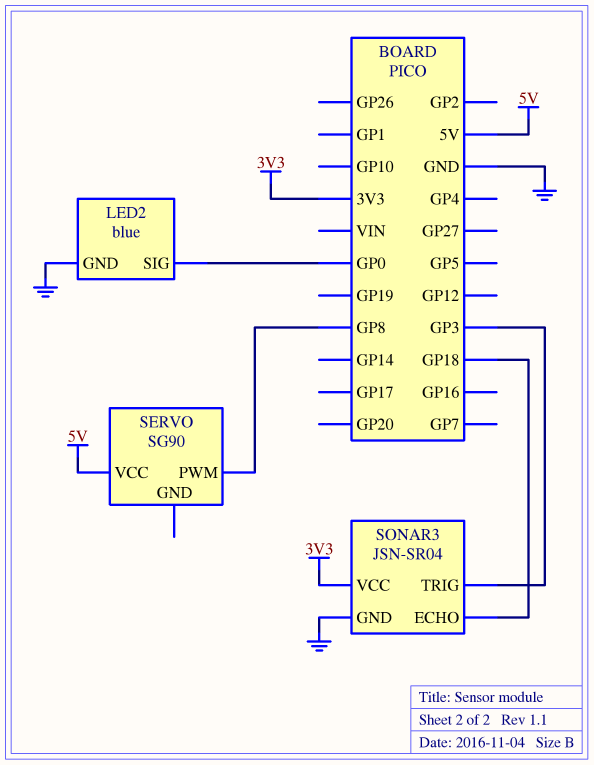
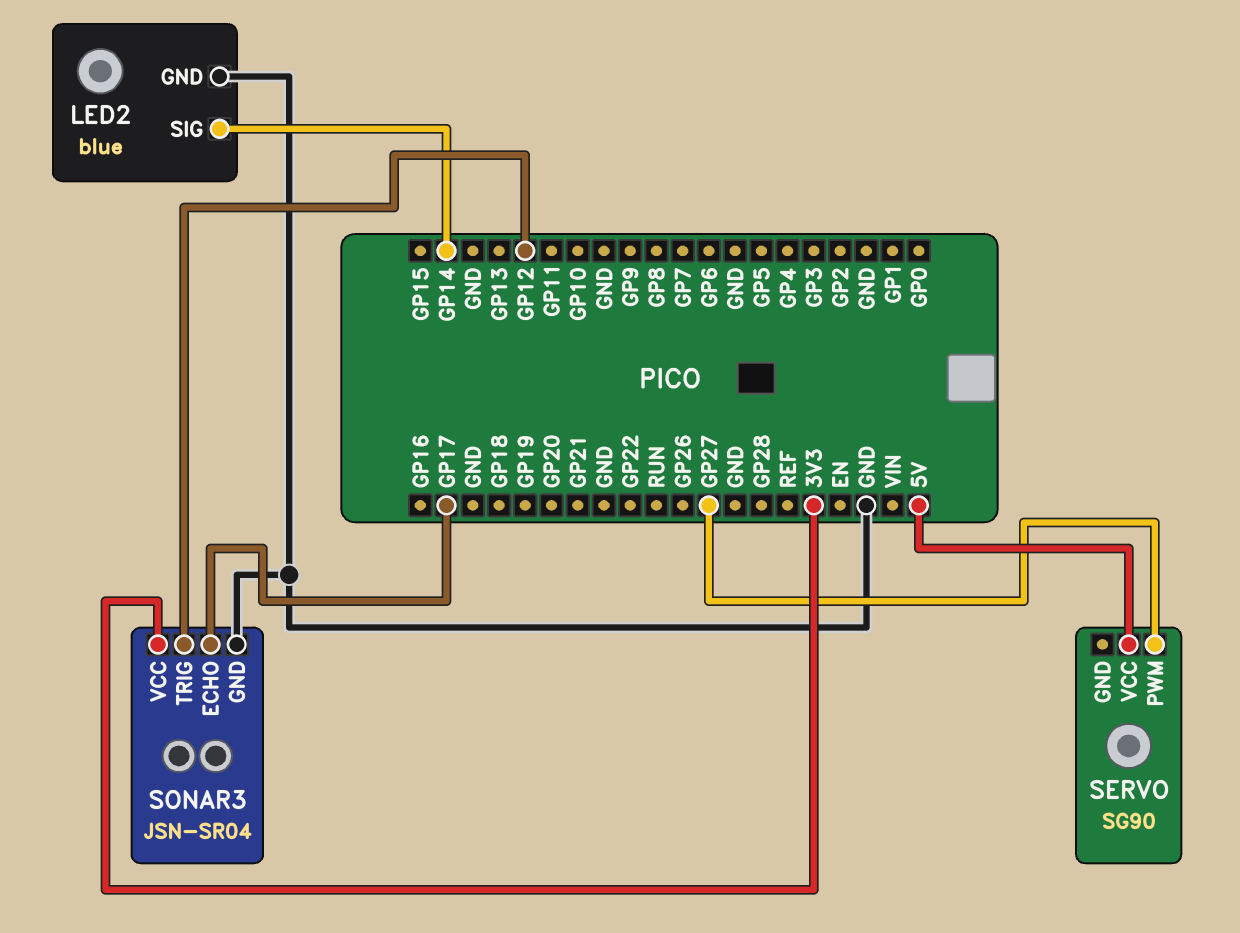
LED2 pin SIG: GP0 -> GP14
SERVO pin PWM: GP8 -> GP27
SONAR3 pin ECHO: GP18 -> GP17
SONAR3 pin TRIG: GP3 -> GP12

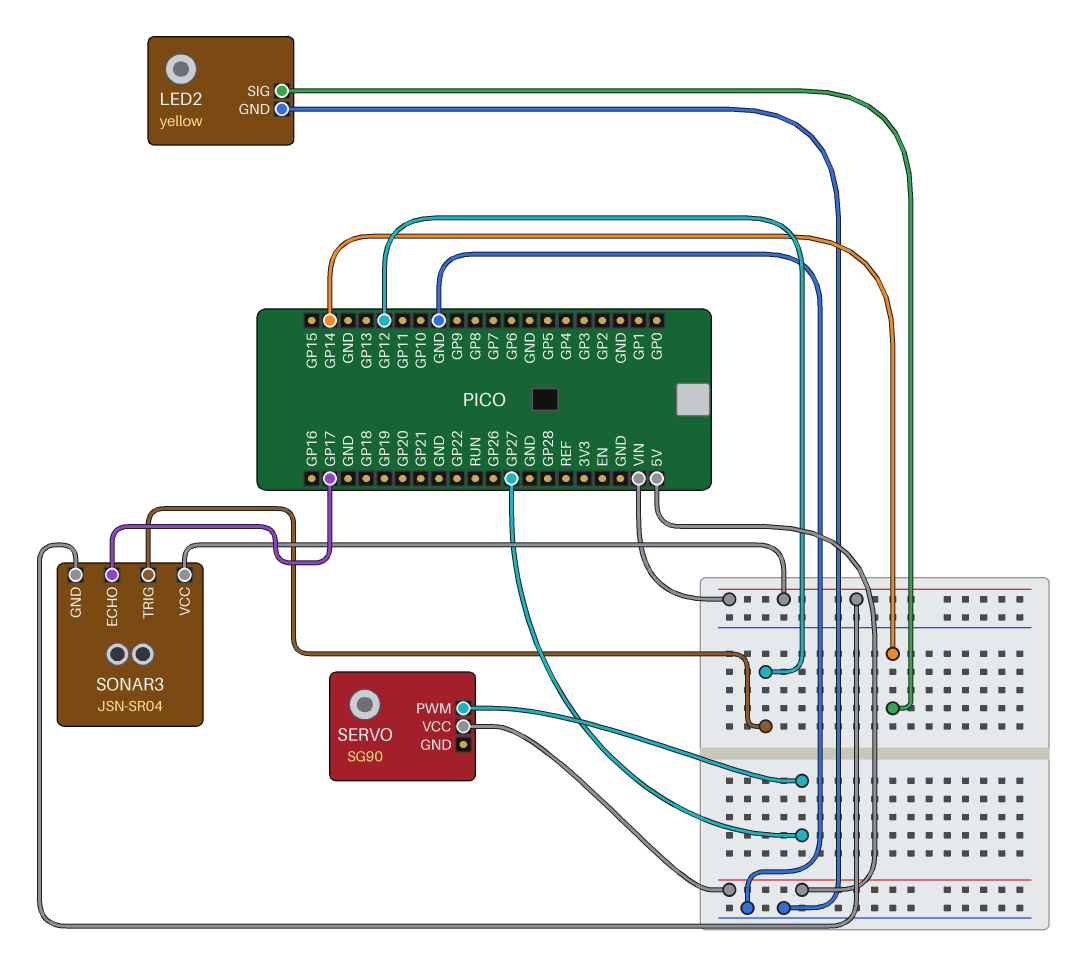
LED2: blue -> yellow
SONAR3 pin GND: GND -> VIN
SONAR3 pin VCC: 3V3 -> VIN

